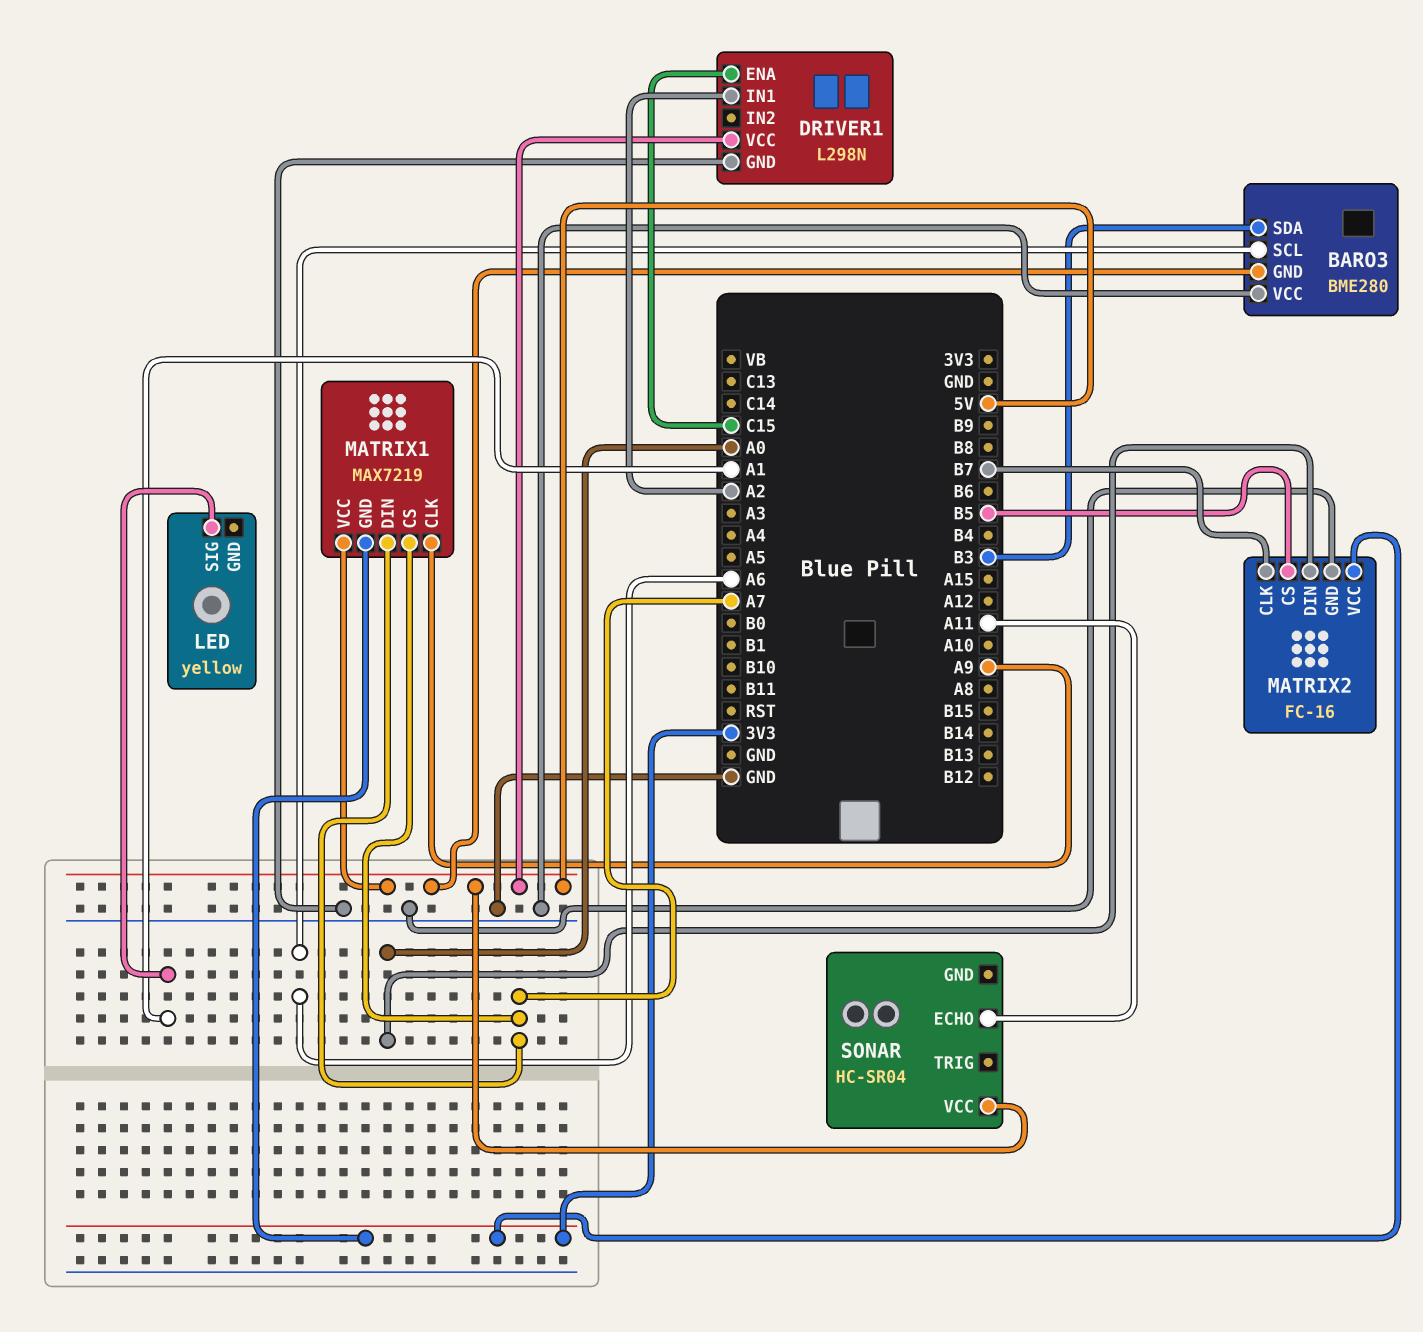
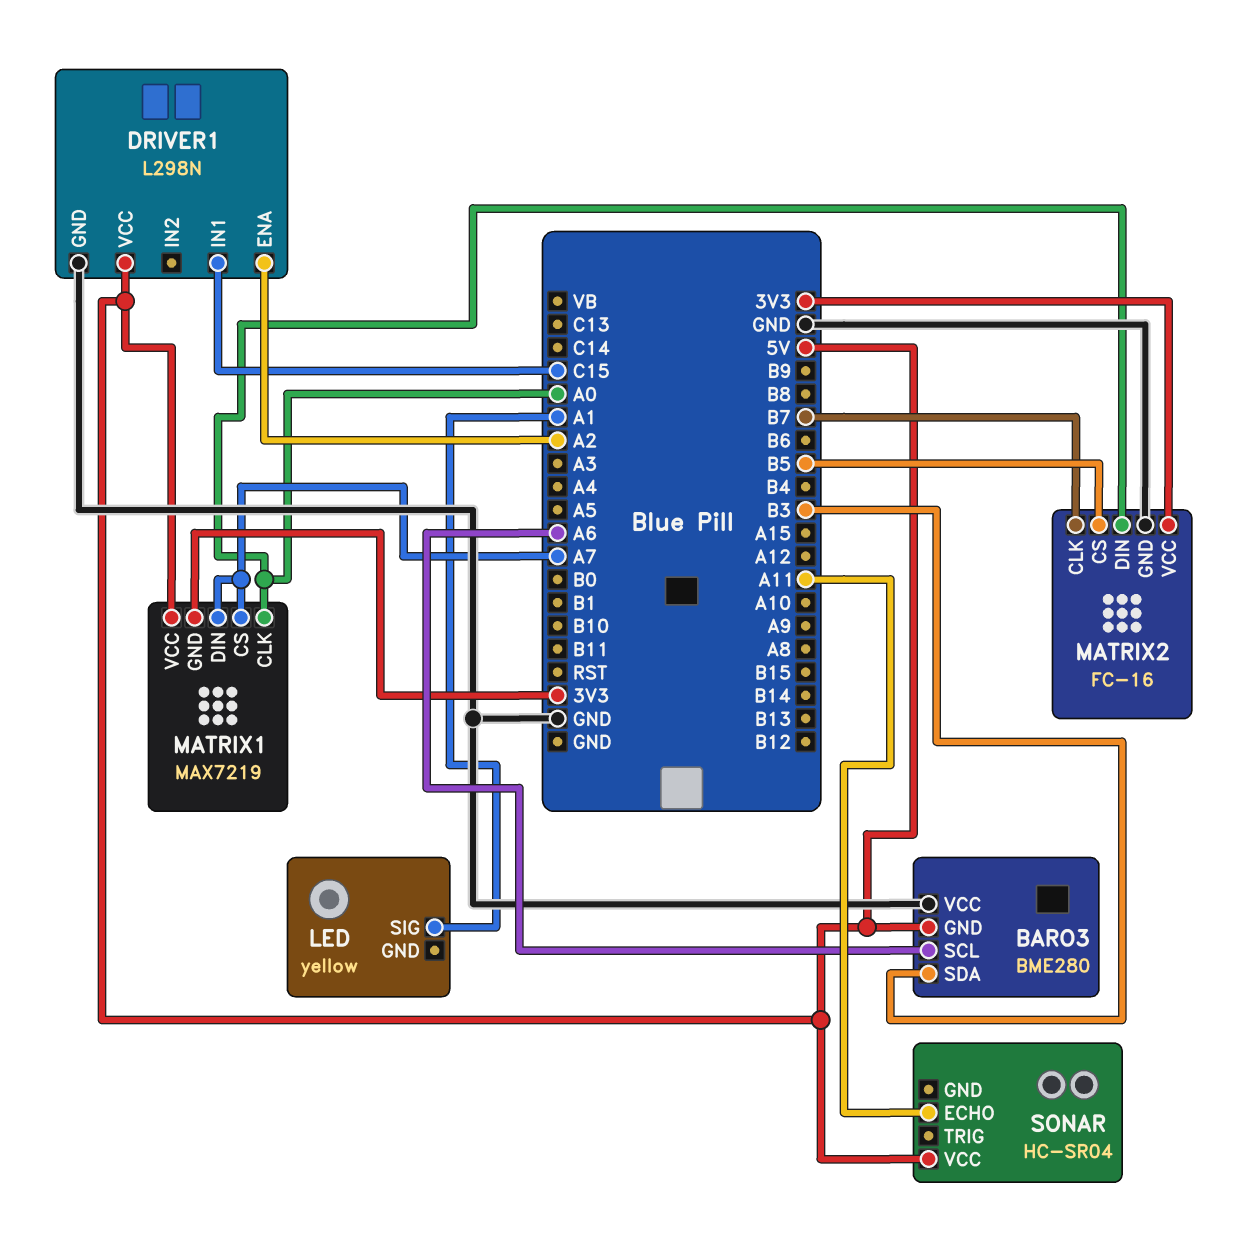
DRIVER1 pin ENA: C15 -> A2
DRIVER1 pin IN1: A2 -> C15
MATRIX1 pin CLK: A9 -> A0

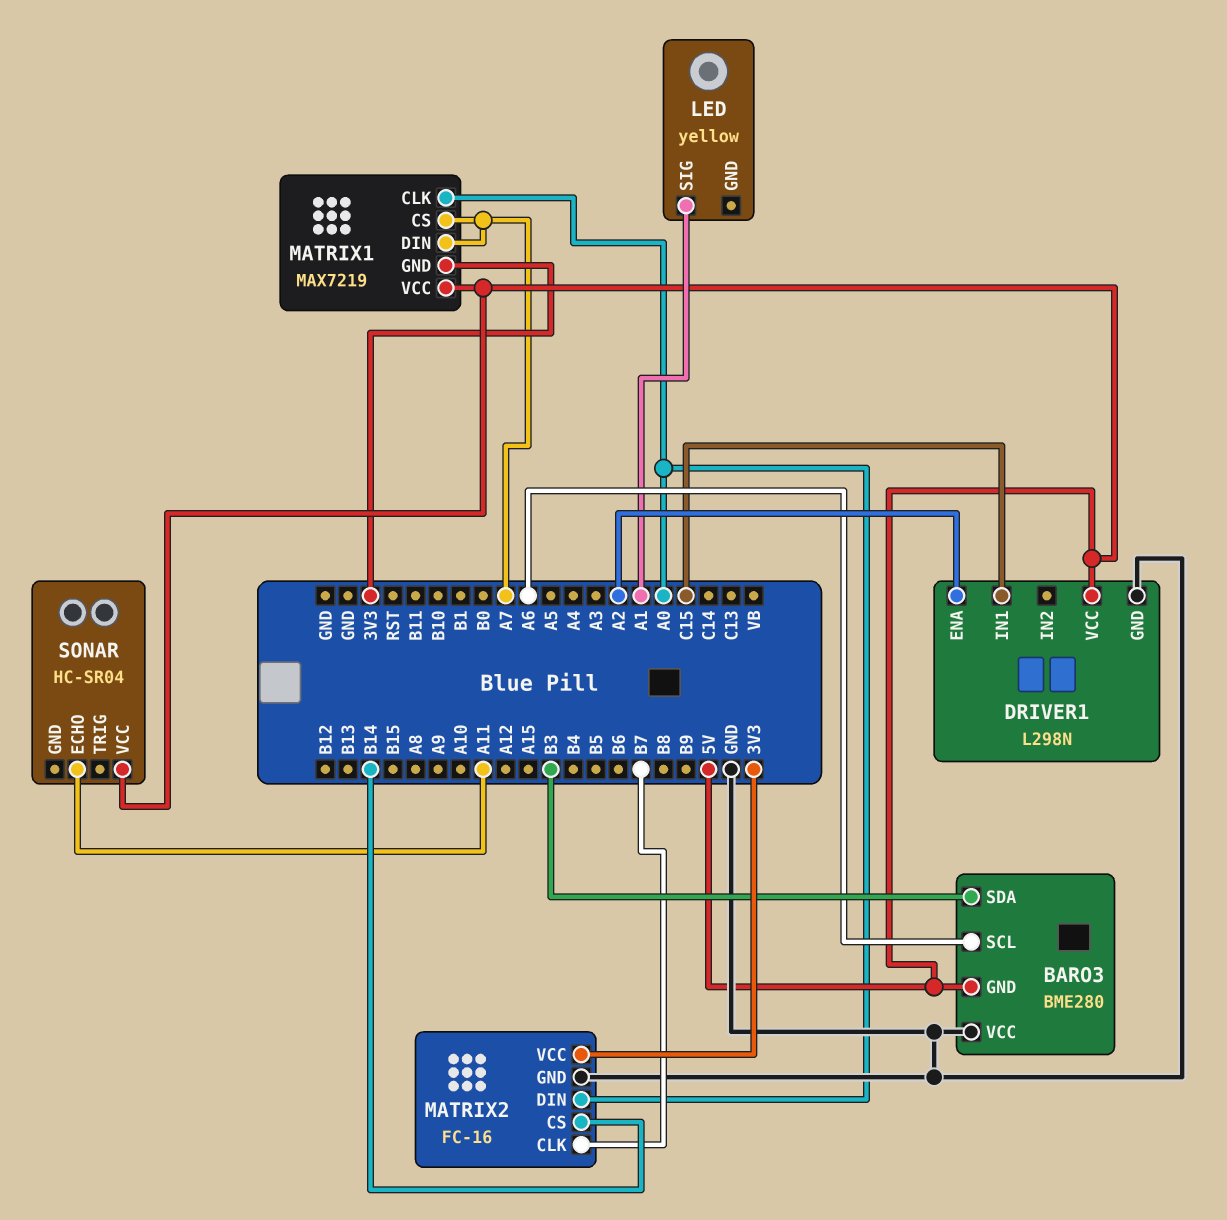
MATRIX2 pin CS: B5 -> B14

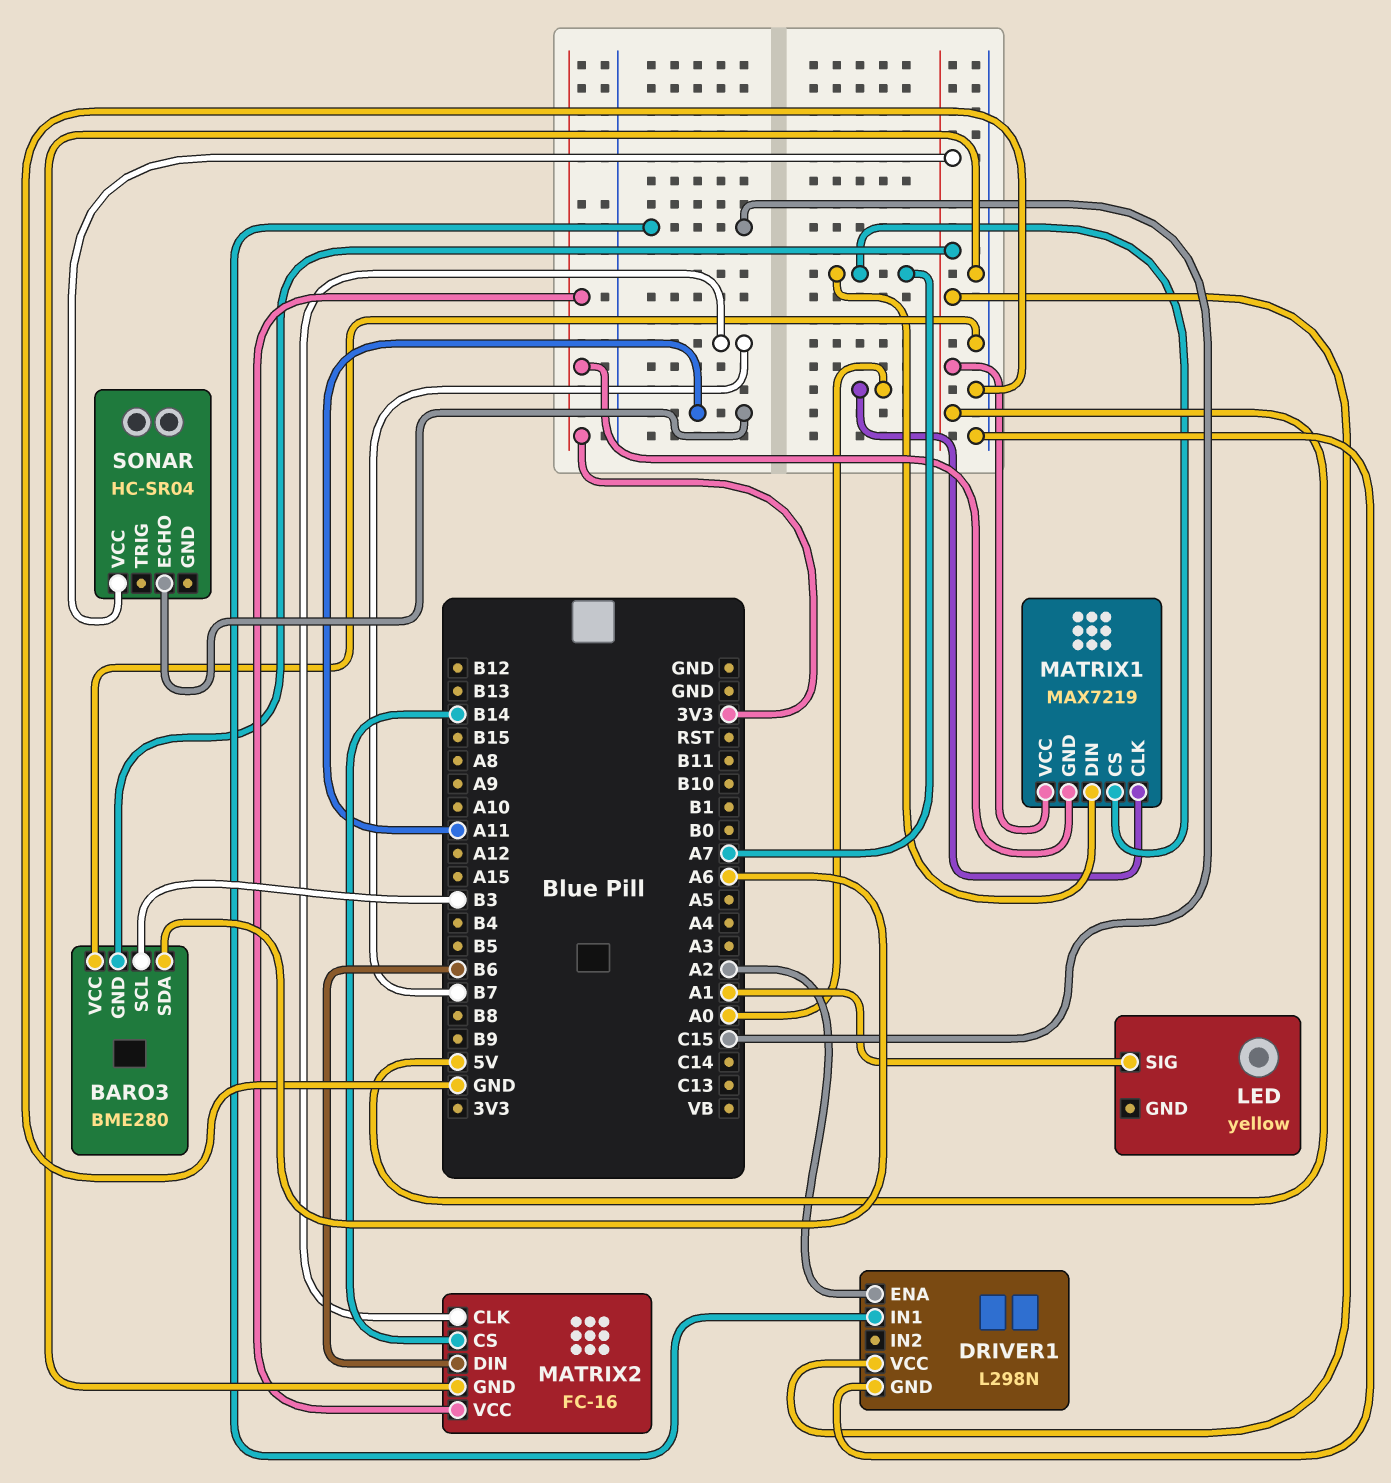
BARO3 pin SCL: A6 -> B3
BARO3 pin SDA: B3 -> A6
MATRIX2 pin DIN: A0 -> B6

